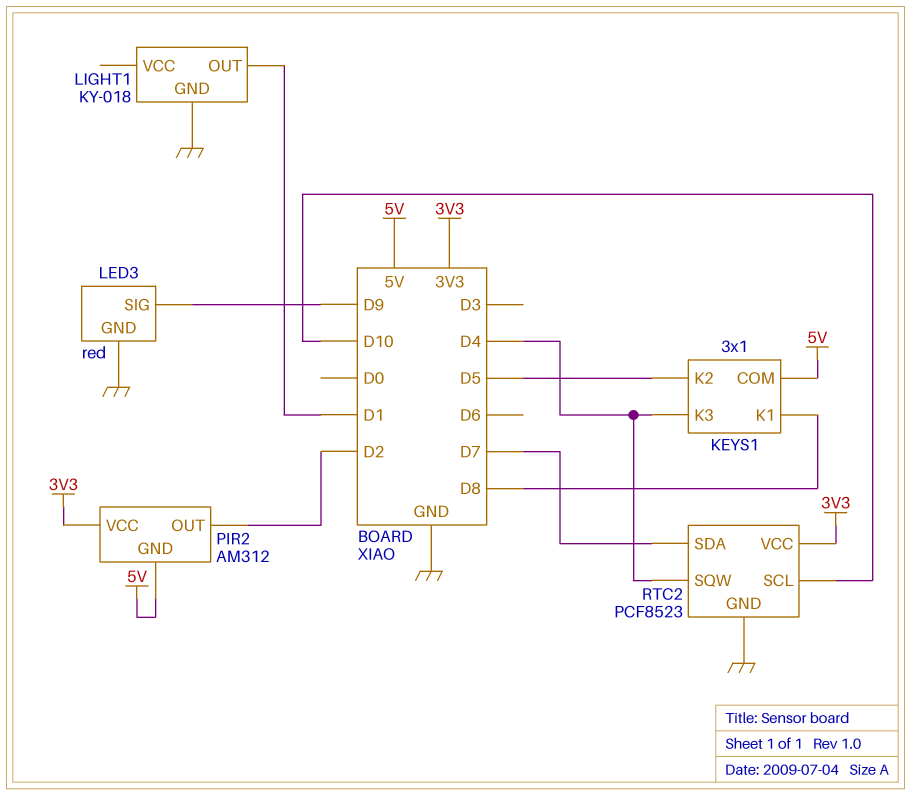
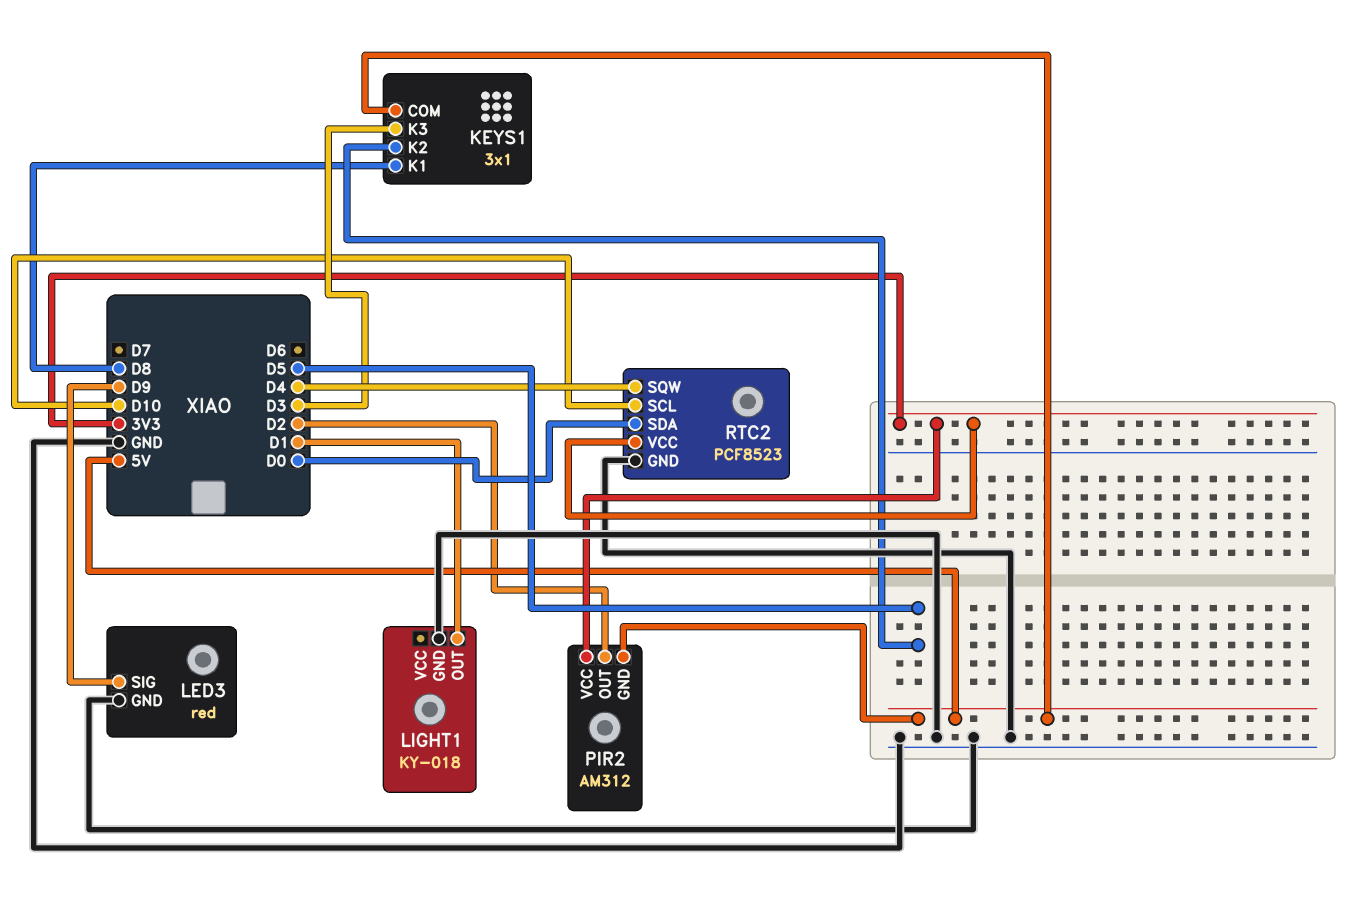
KEYS1 pin K3: D4 -> D3
RTC2 pin SDA: D7 -> D0

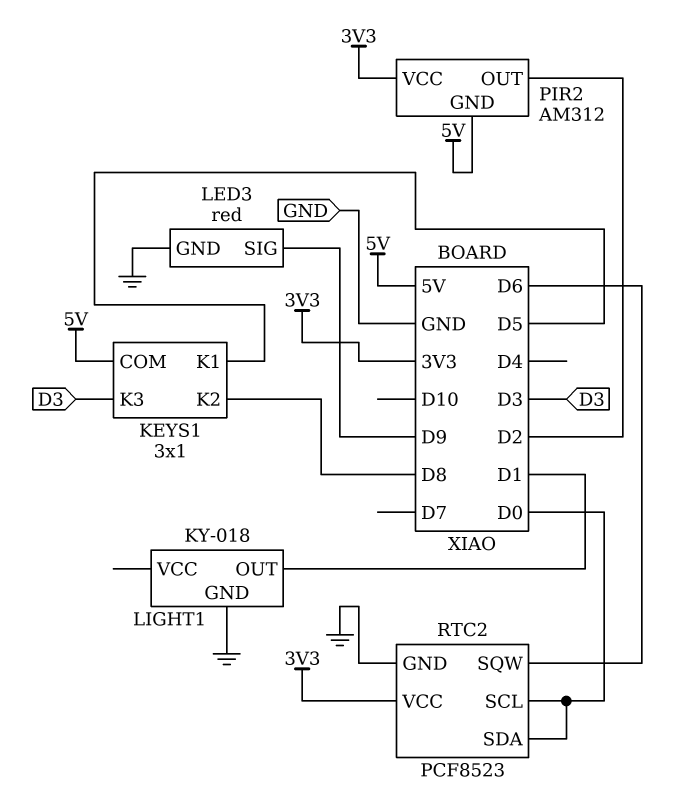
KEYS1 pin K1: D8 -> D5
KEYS1 pin K2: D5 -> D8
RTC2 pin SCL: D10 -> D0
RTC2 pin SQW: D4 -> D6

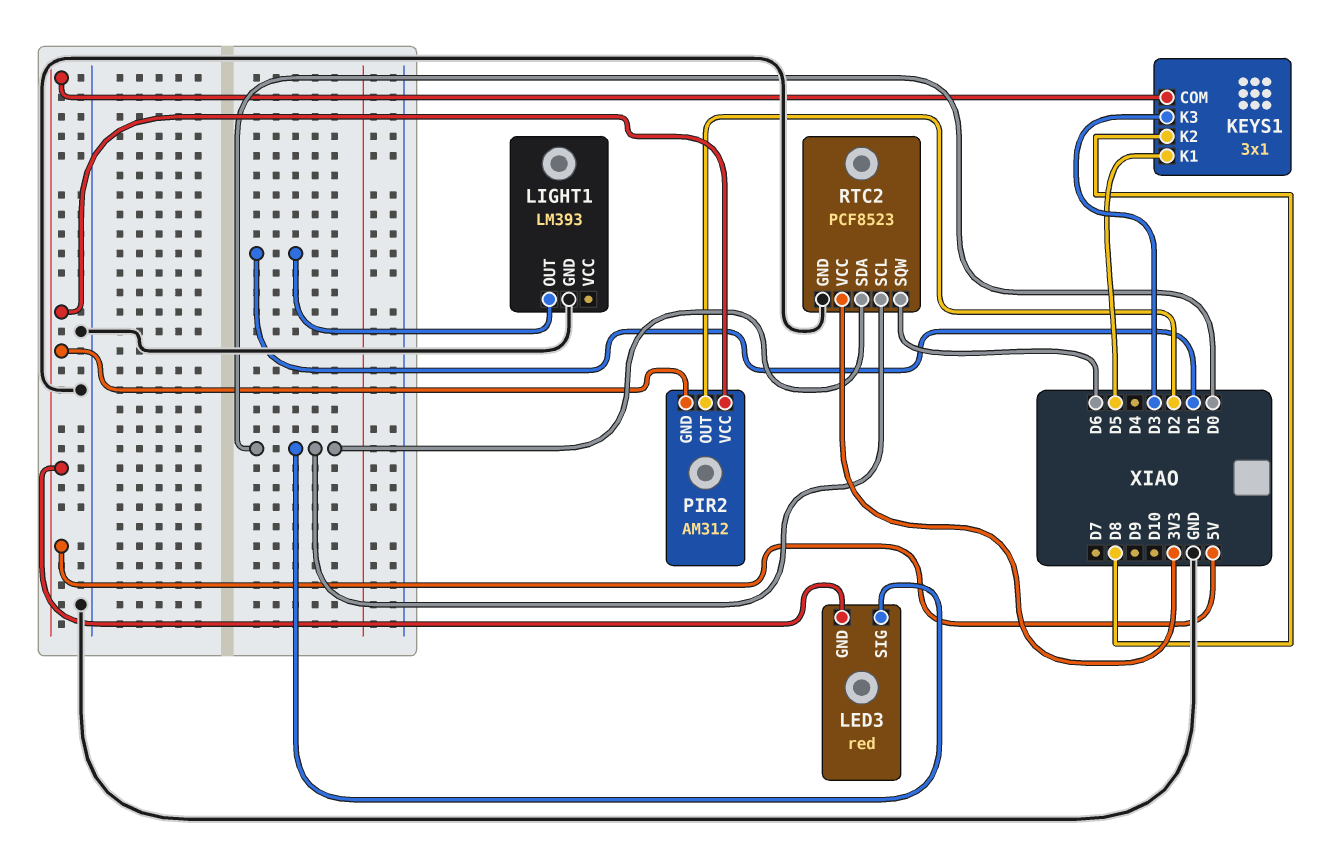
LED3 pin GND: GND -> 5V
LED3 pin SIG: D9 -> D0
LIGHT1: KY-018 -> LM393
PIR2 pin VCC: 3V3 -> 5V

